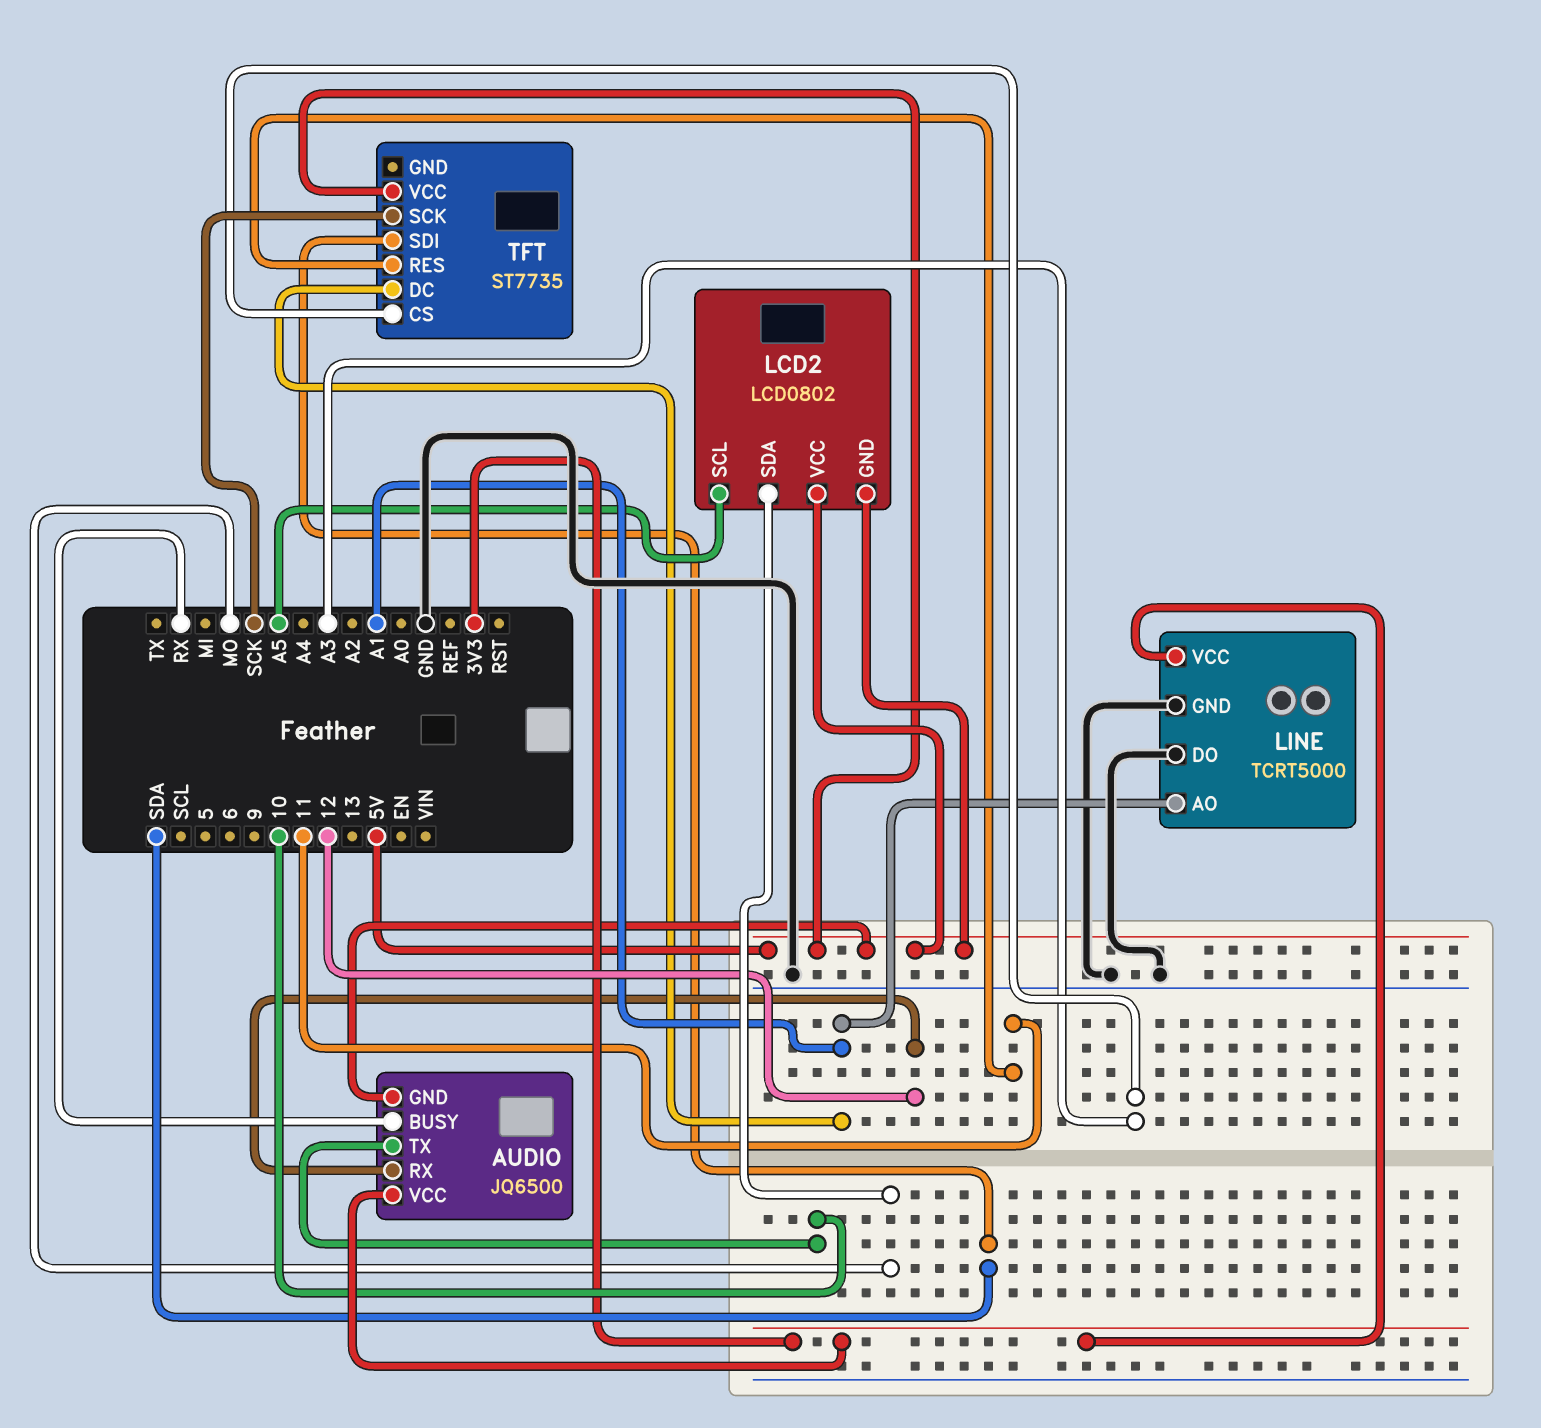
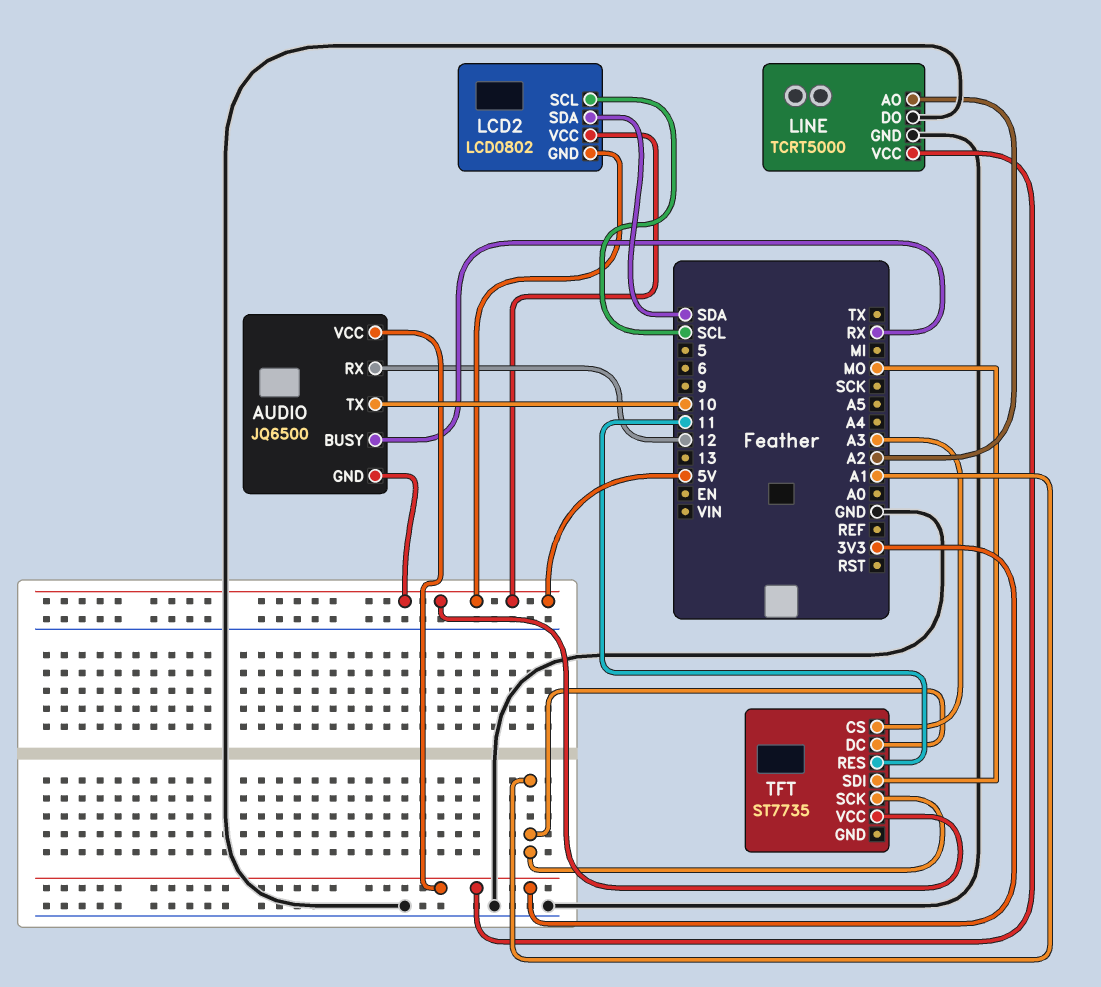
LCD2 pin SCL: A5 -> SCL
LCD2 pin SDA: MO -> SDA
LINE pin AO: A1 -> A2
TFT pin SCK: SCK -> A1
TFT pin SDI: SDA -> MO

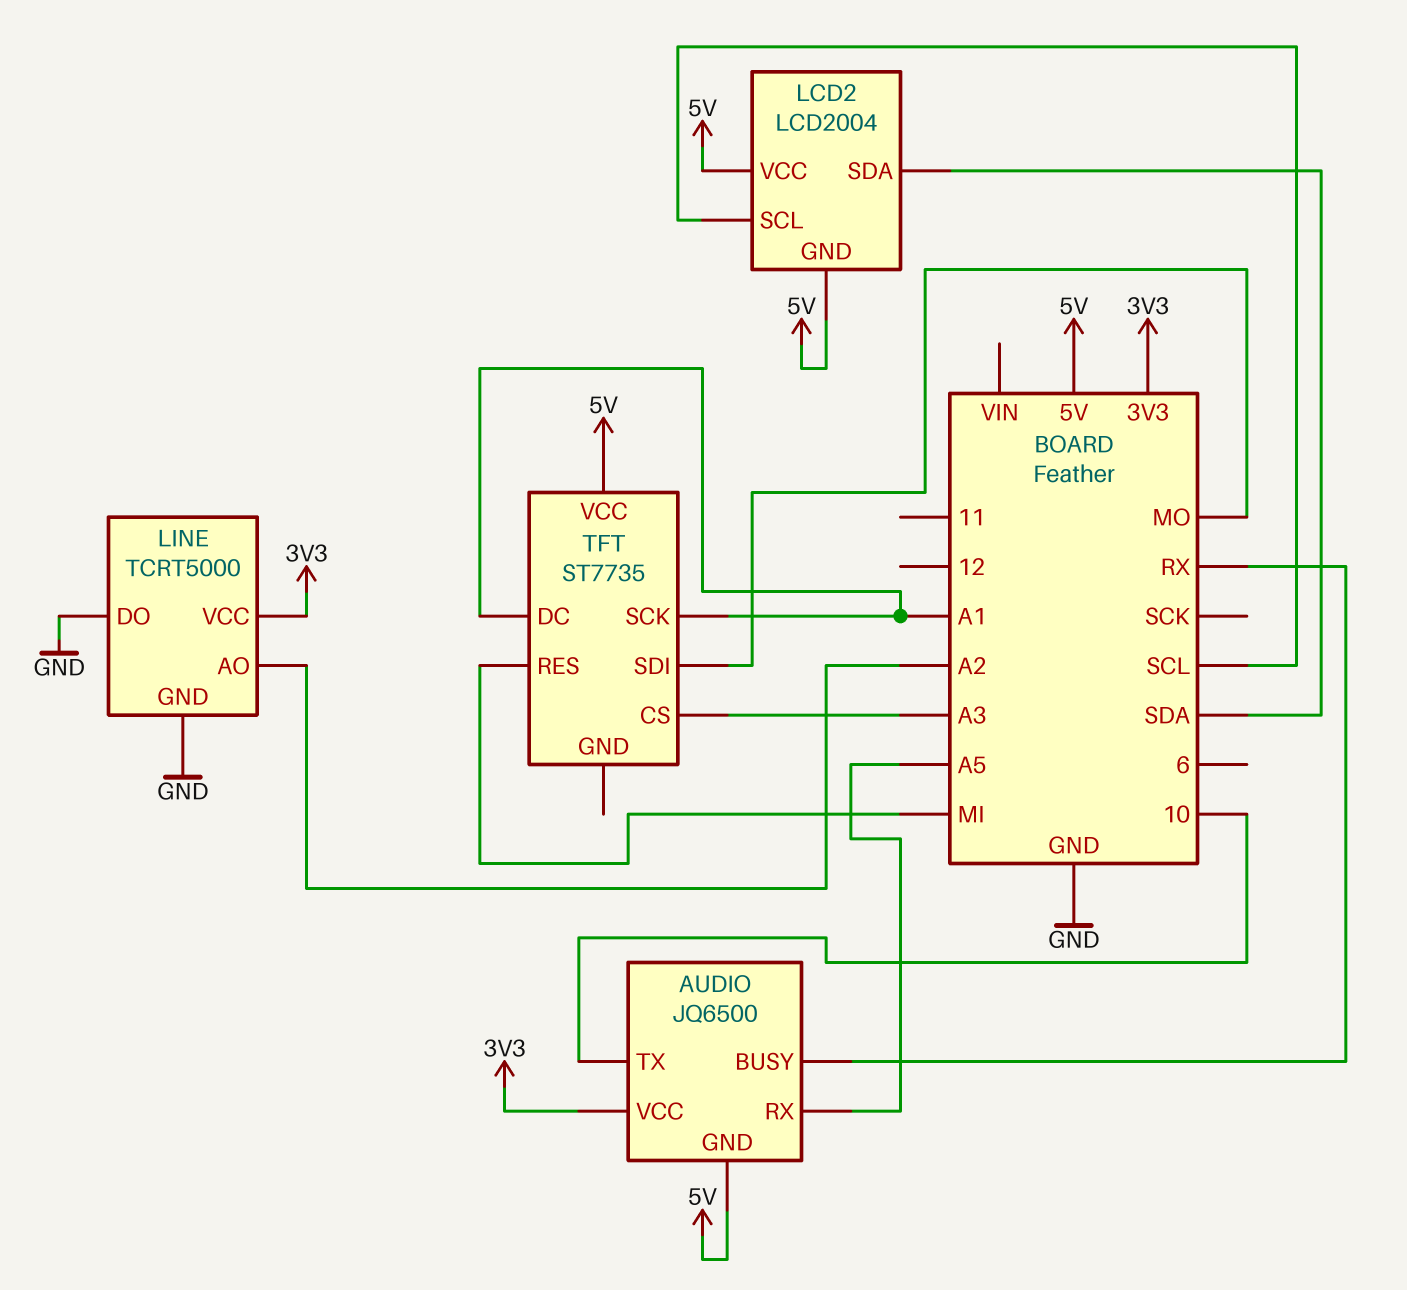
AUDIO pin RX: 12 -> A5
LCD2: LCD0802 -> LCD2004
TFT pin RES: 11 -> MI

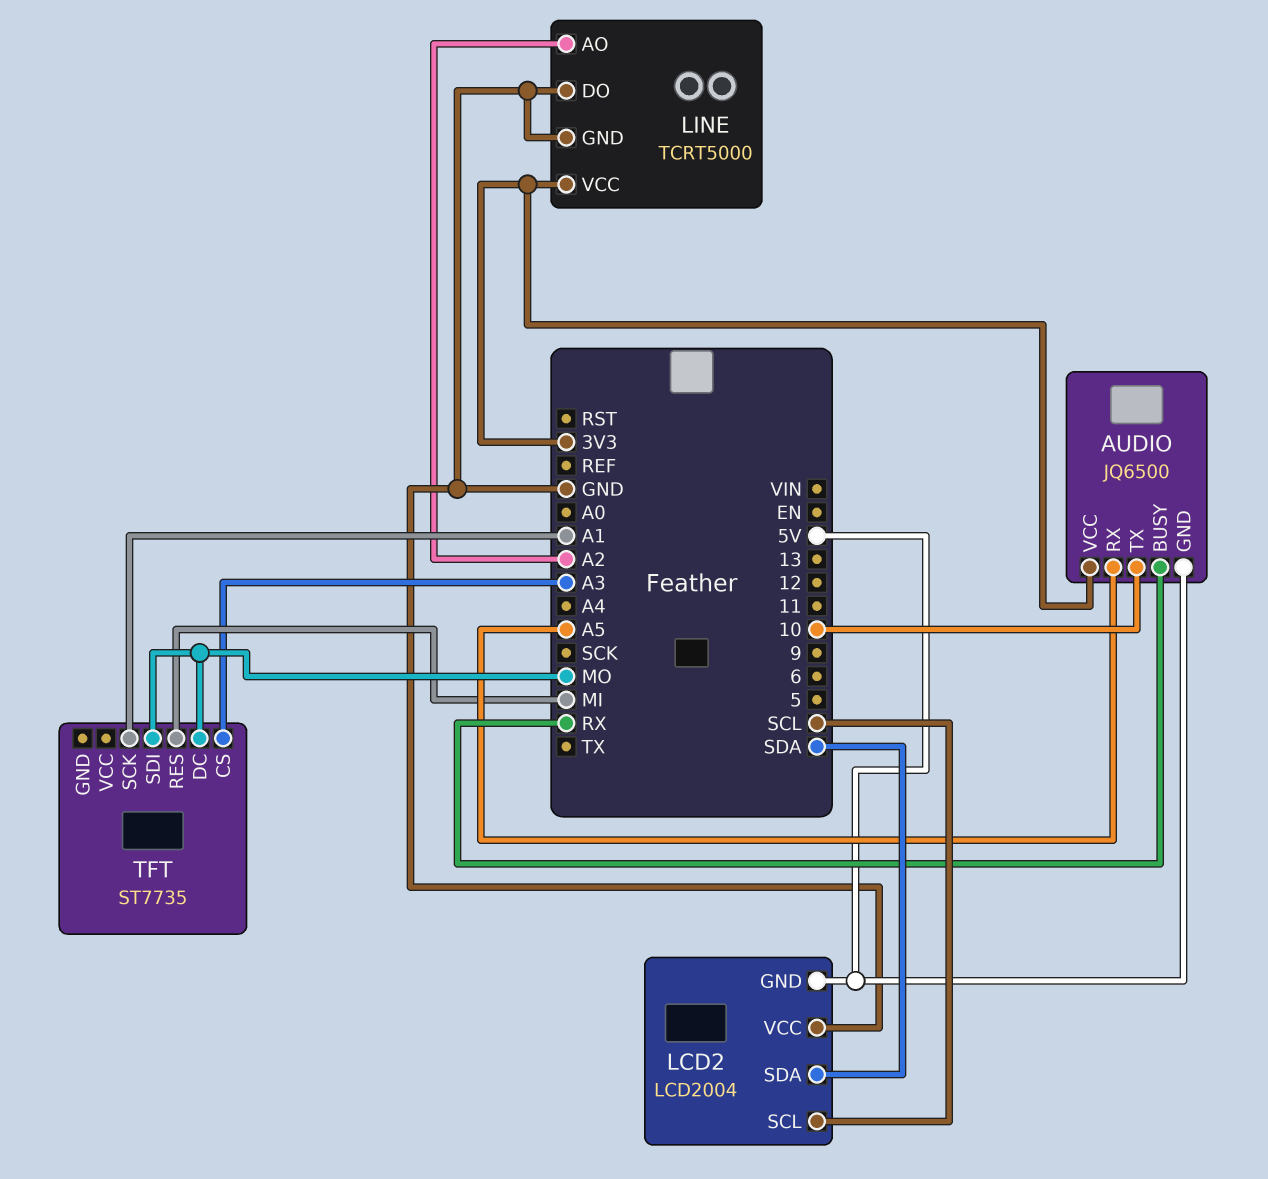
LCD2 pin VCC: 5V -> GND
TFT pin DC: A1 -> MO
TFT pin VCC: 5V -> none

